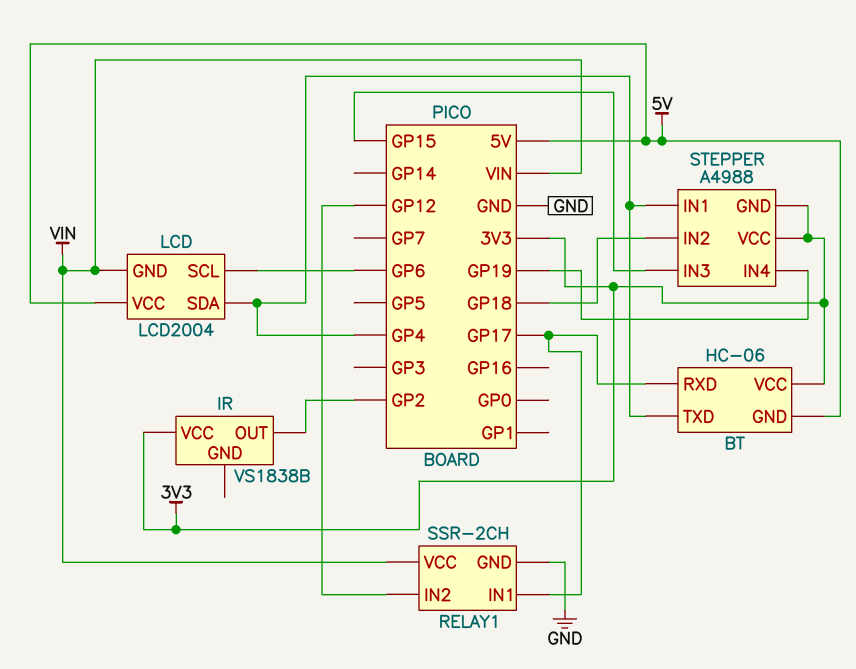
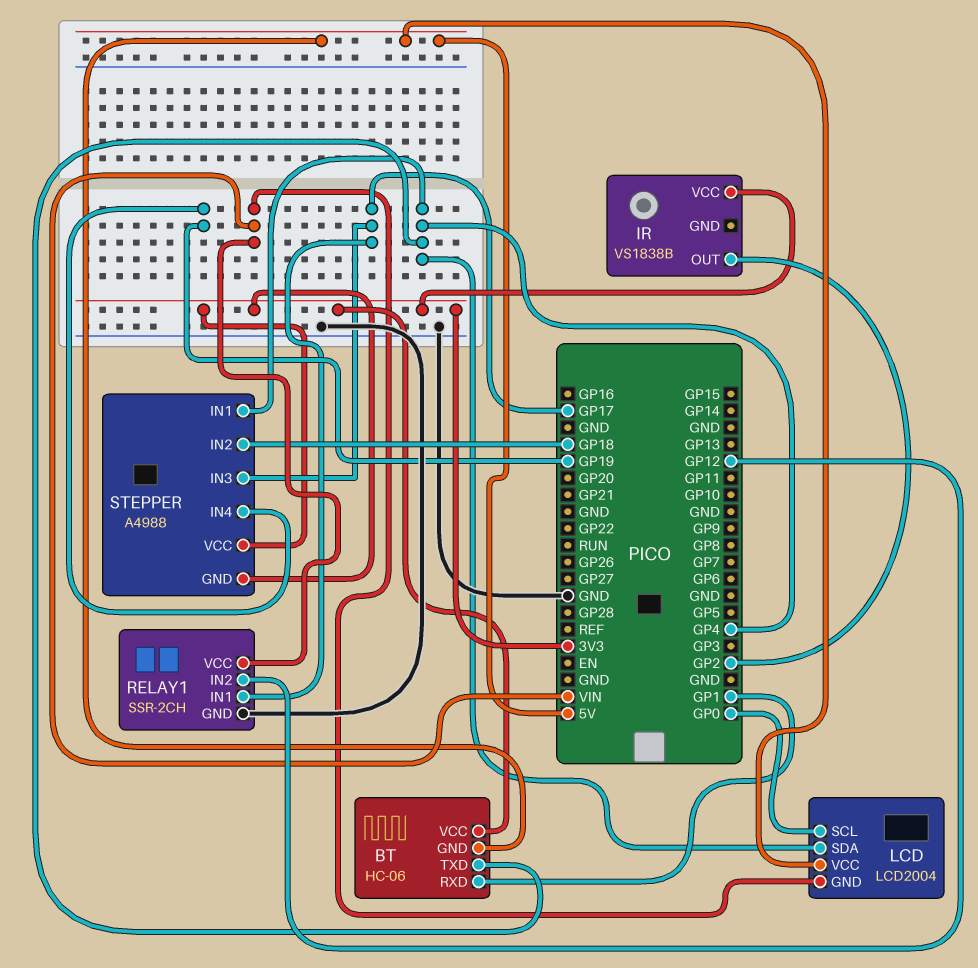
BT pin RXD: GP17 -> GP1
LCD pin SCL: GP6 -> GP0
STEPPER pin IN3: GP15 -> GP17

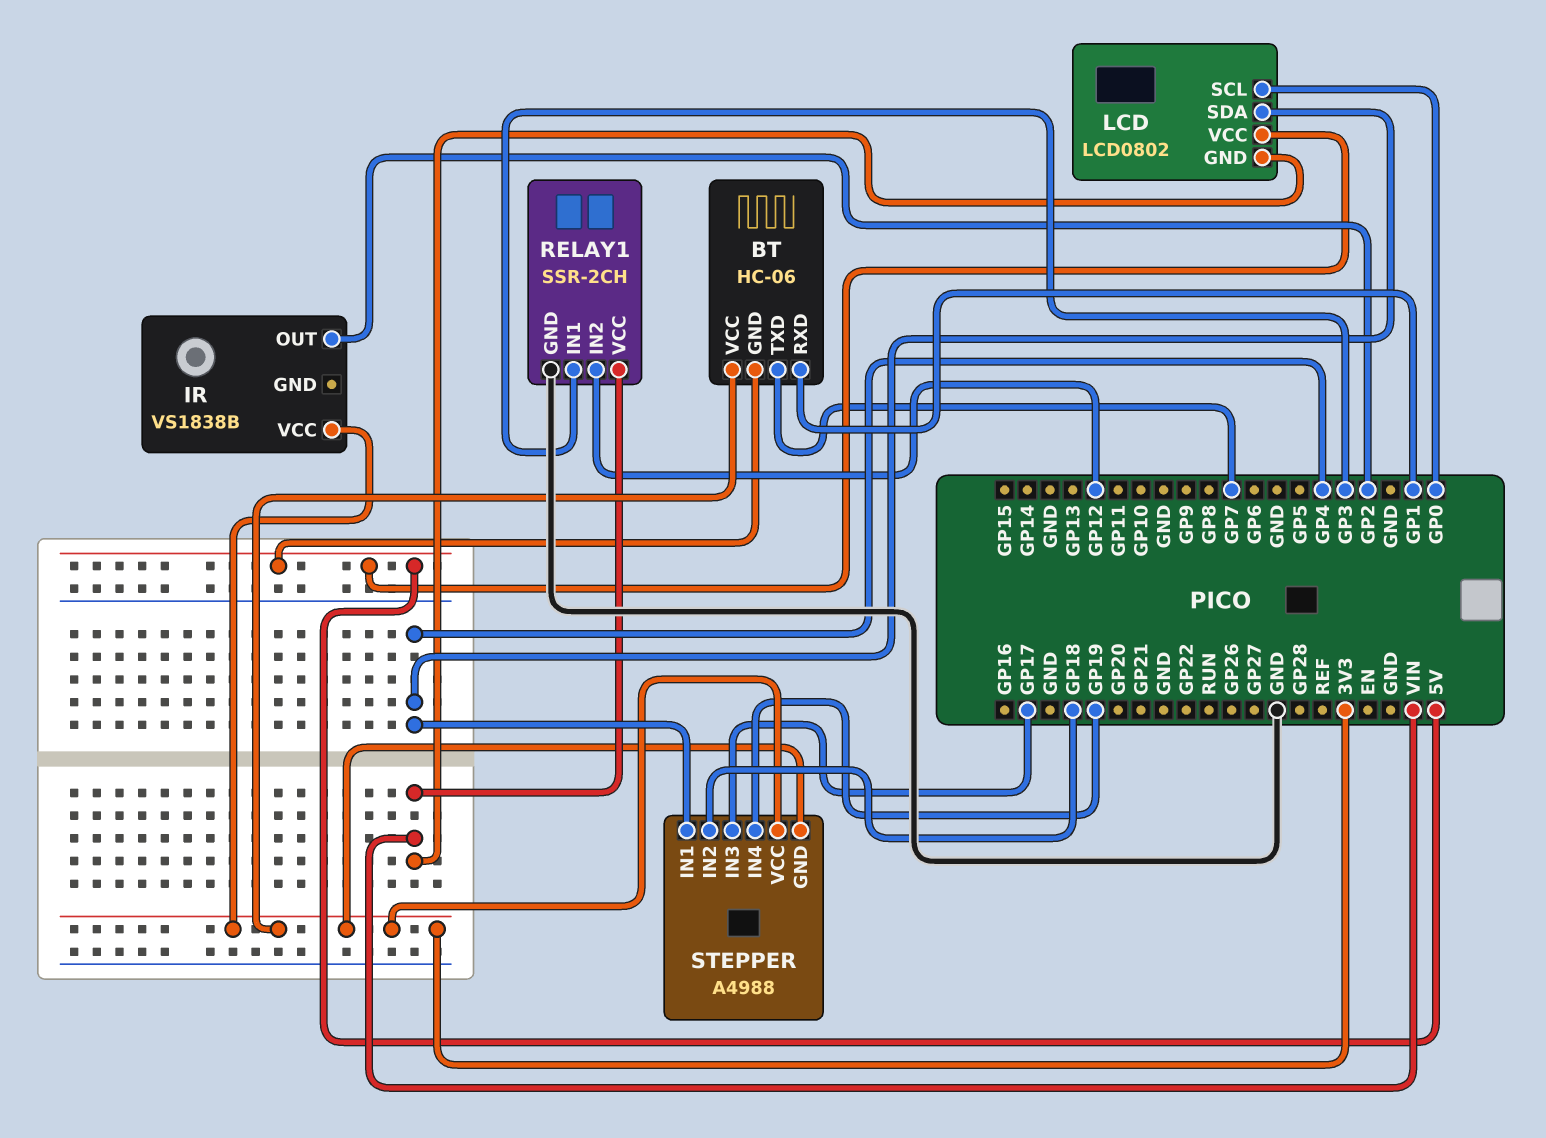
BT pin TXD: GP4 -> GP7
LCD: LCD2004 -> LCD0802
RELAY1 pin IN1: GP17 -> GP3

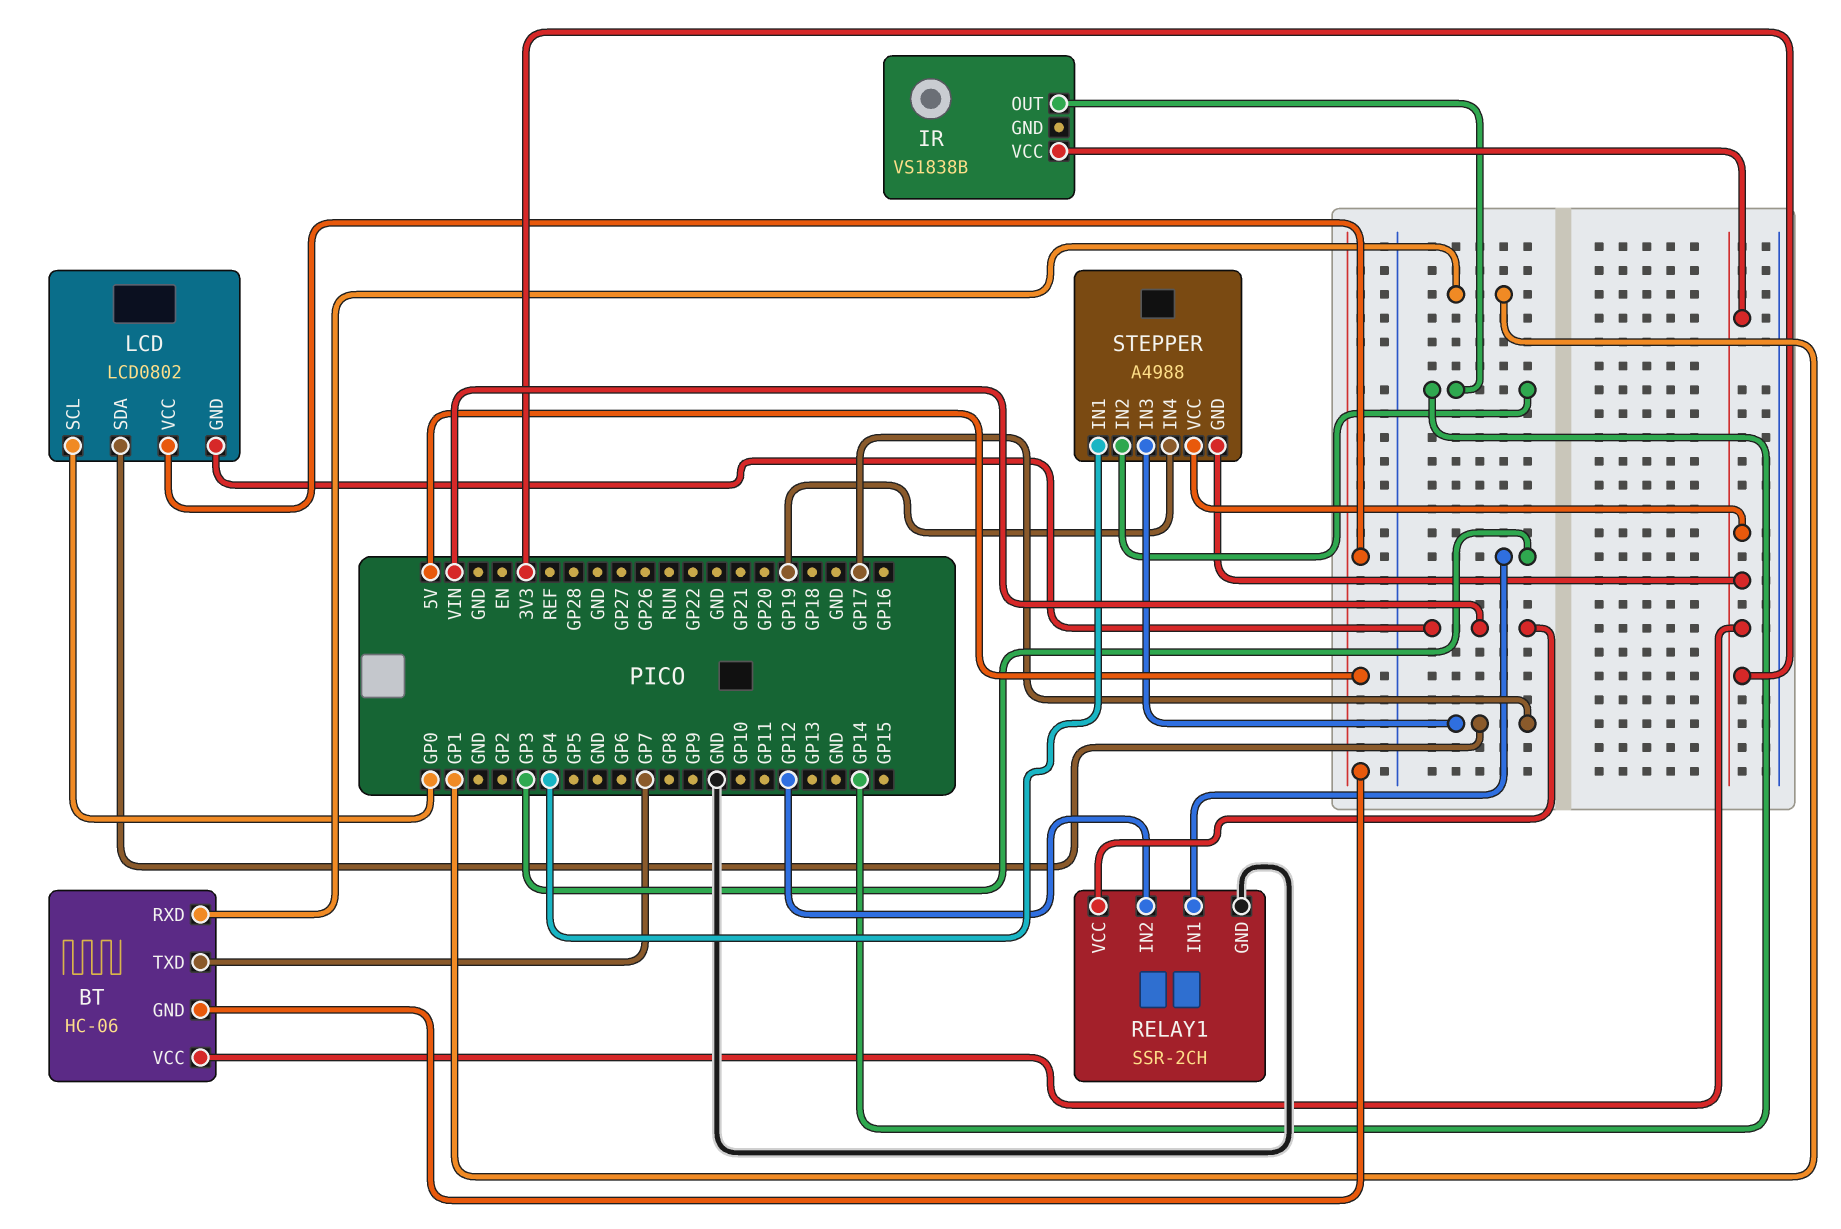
IR pin OUT: GP2 -> GP14
LCD pin SDA: GP4 -> GP17
STEPPER pin IN2: GP18 -> GP14

